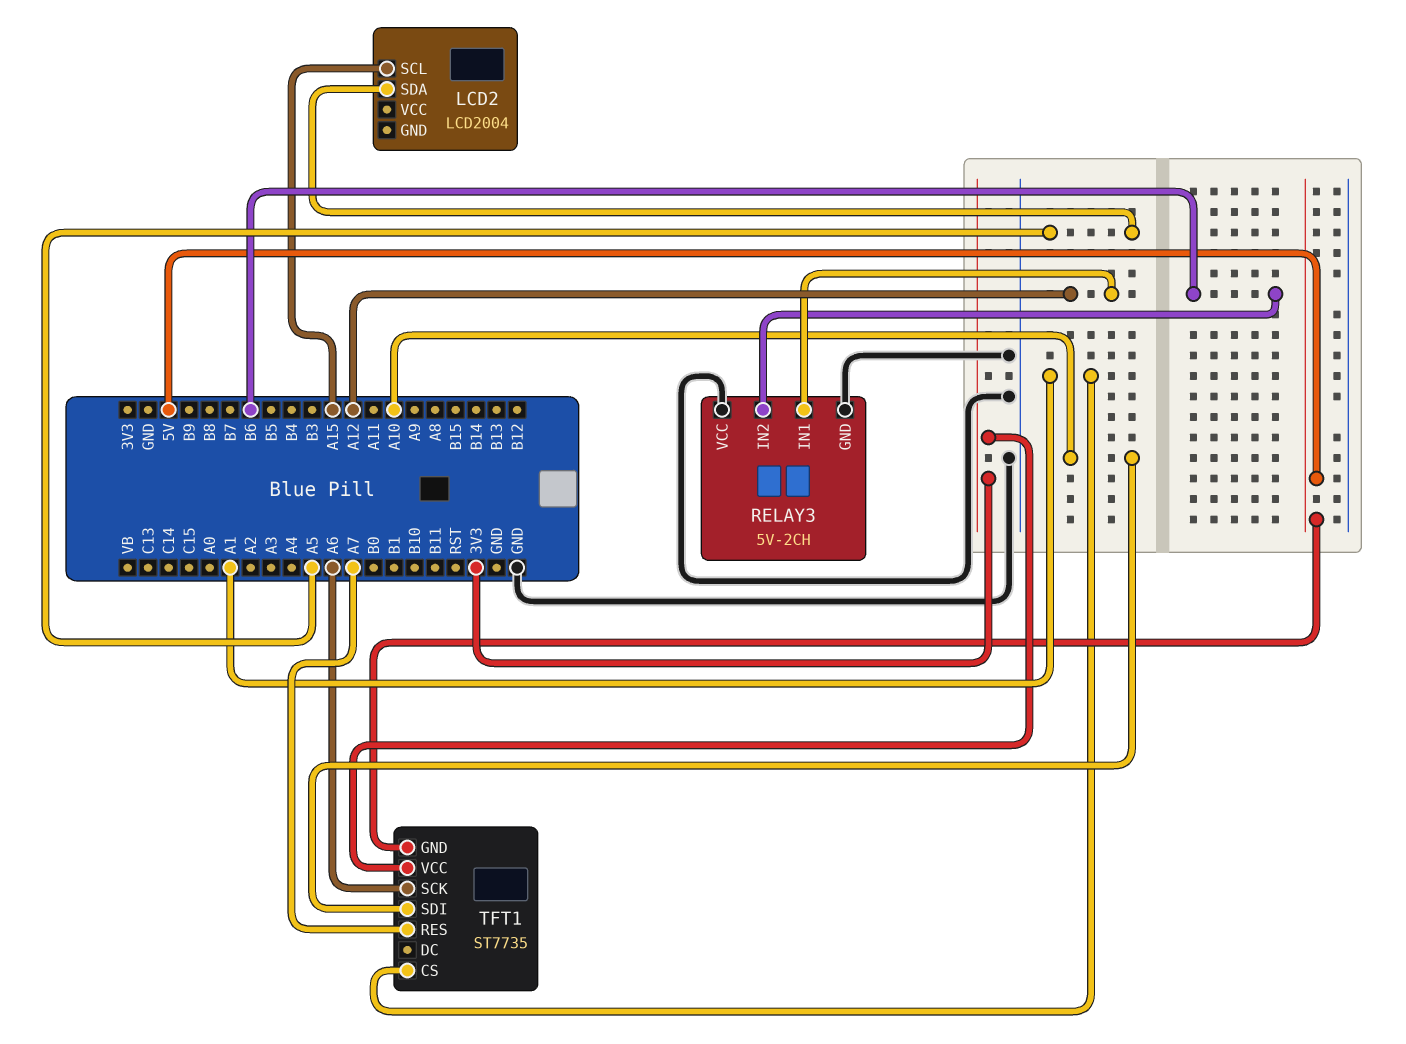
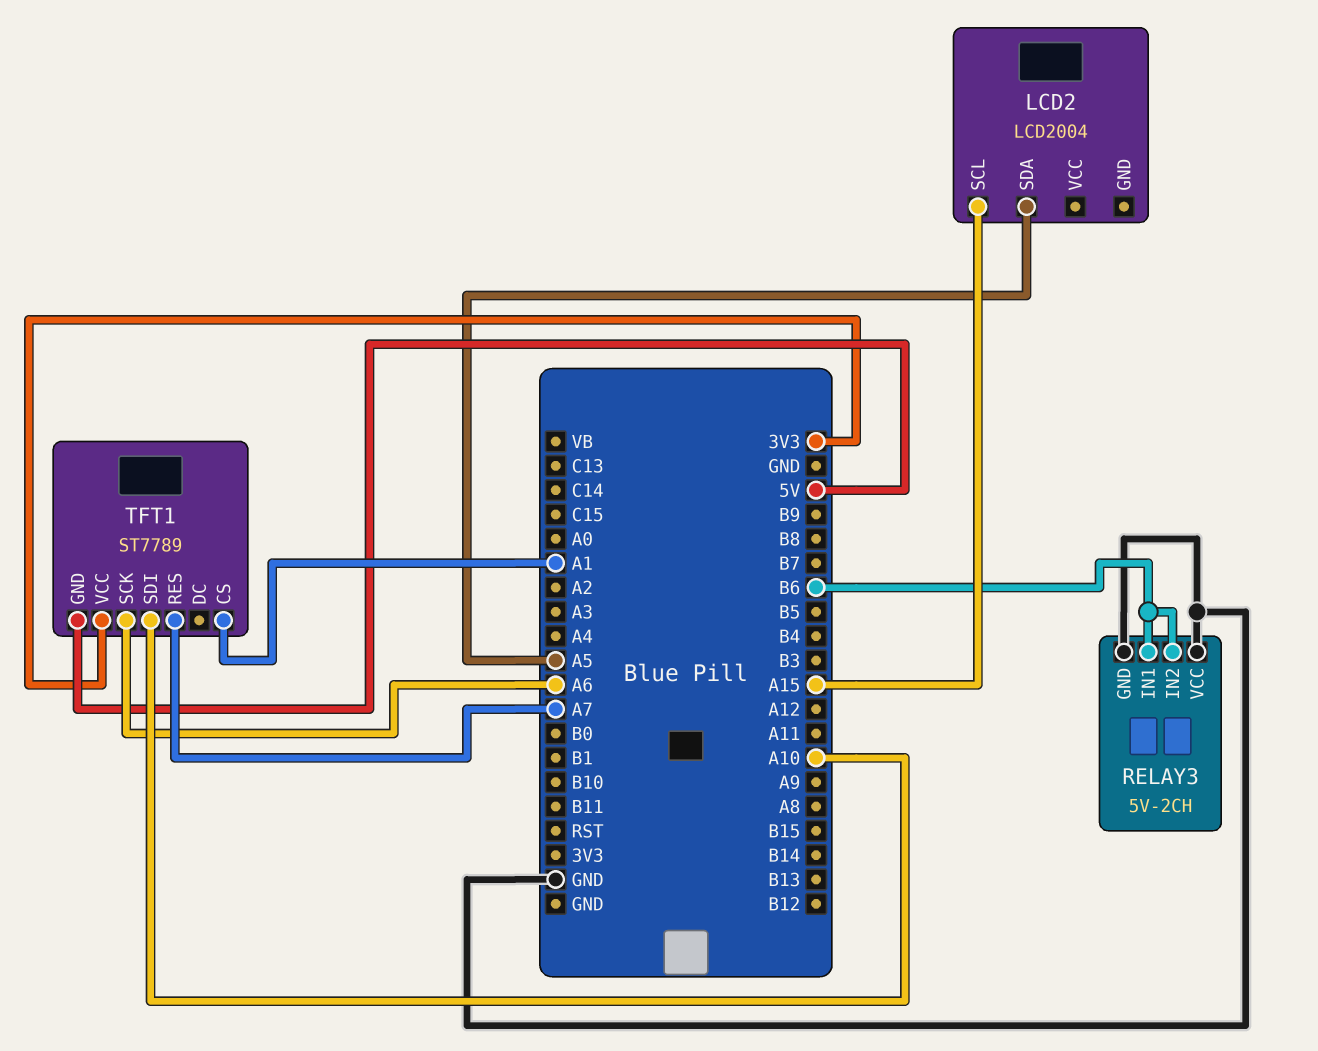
RELAY3 pin IN1: A12 -> B6
TFT1: ST7735 -> ST7789

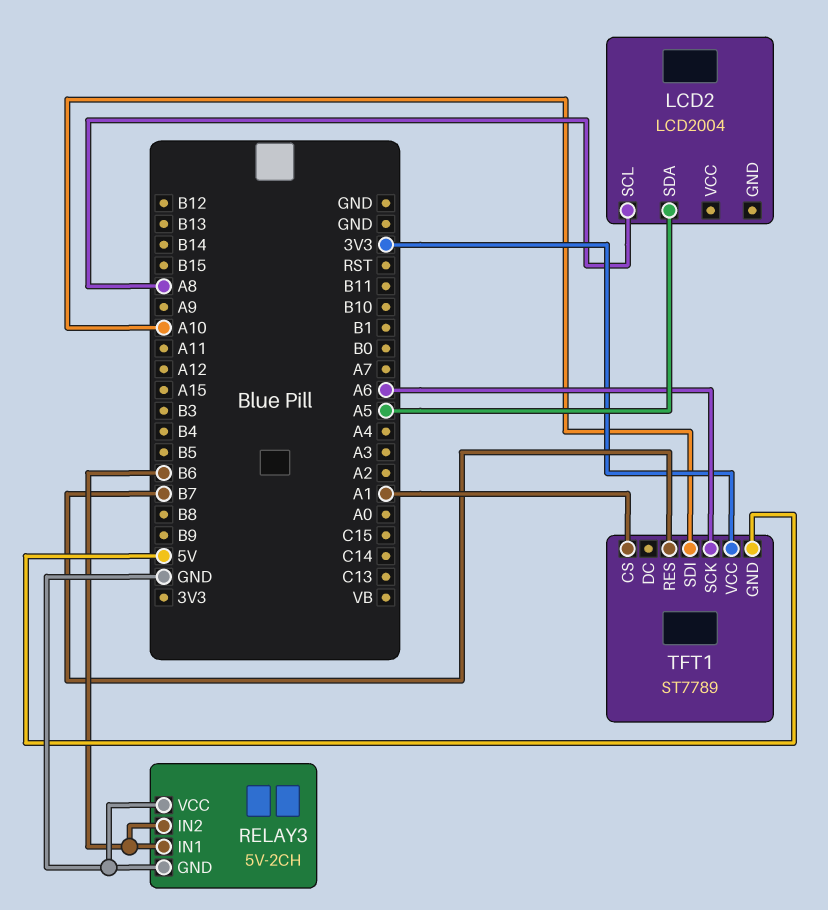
LCD2 pin SCL: A15 -> A8
TFT1 pin RES: A7 -> B7

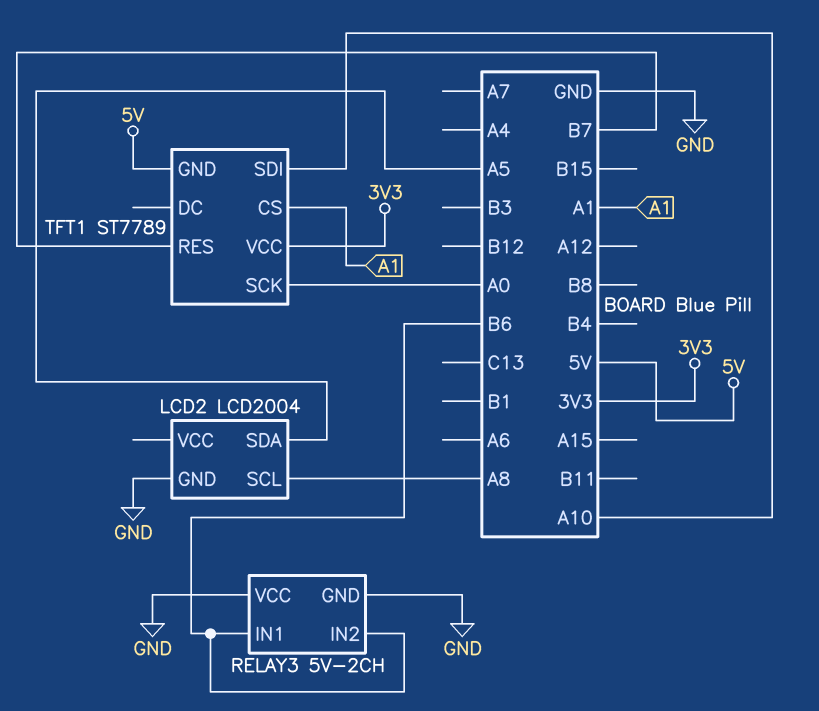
LCD2 pin GND: none -> GND
TFT1 pin SCK: A6 -> A0

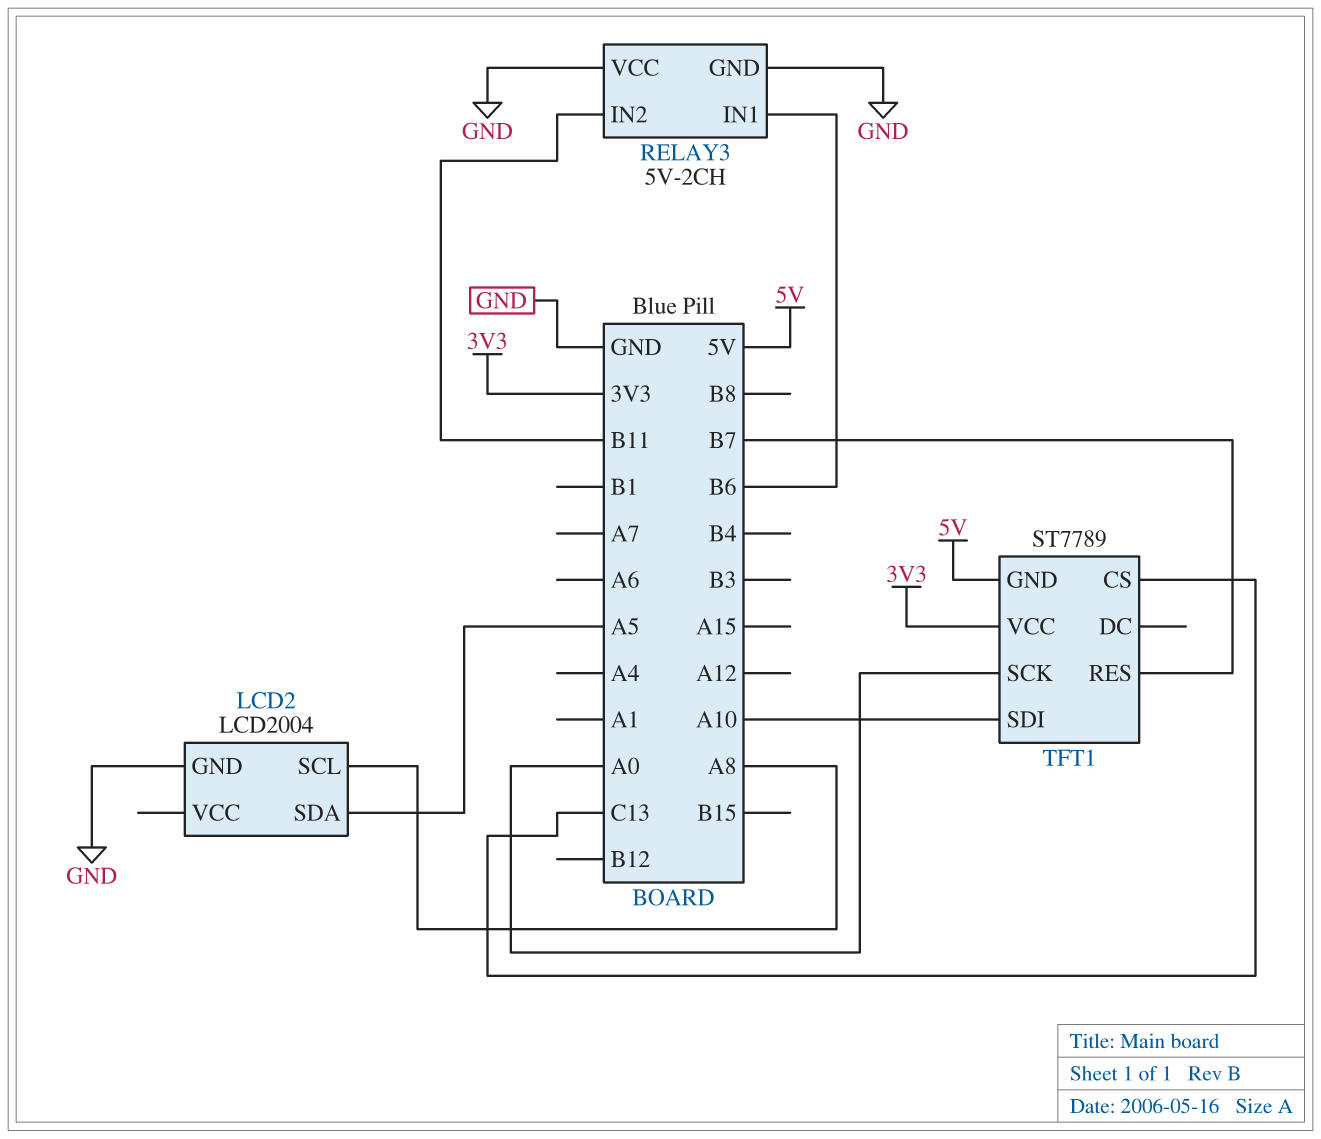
RELAY3 pin IN2: B6 -> B11
TFT1 pin CS: A1 -> C13

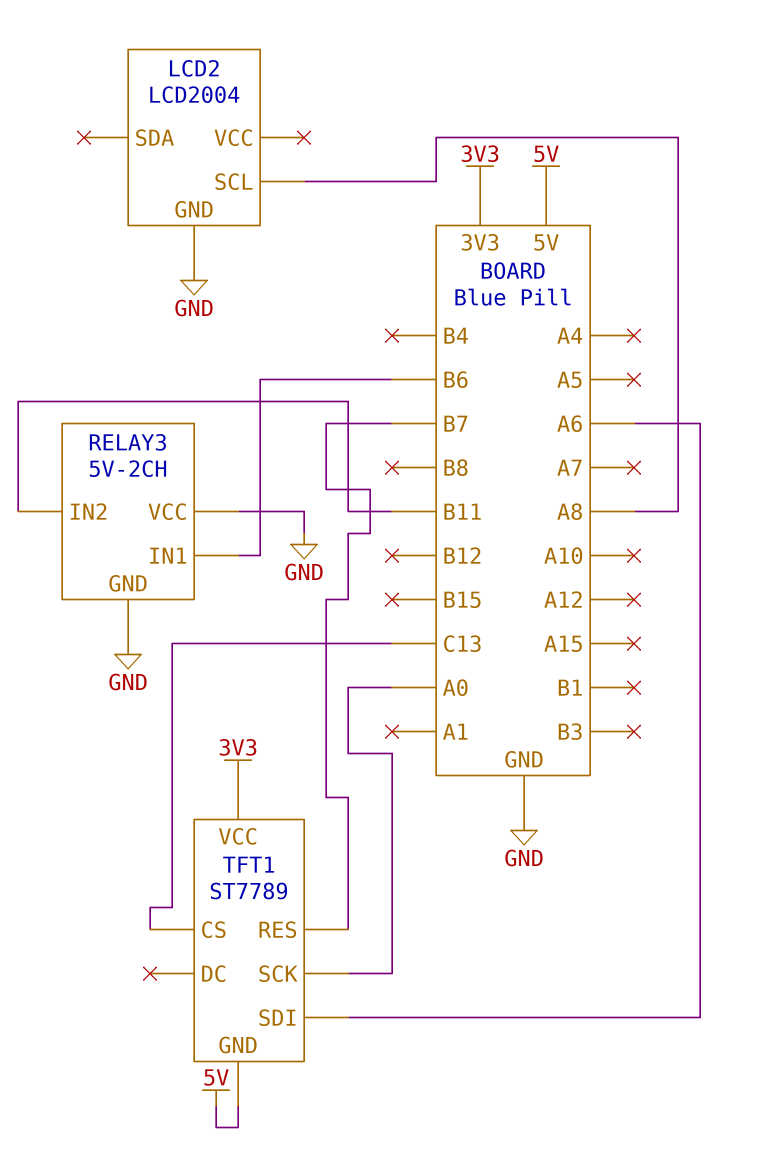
LCD2 pin SDA: A5 -> none
TFT1 pin SDI: A10 -> A6

